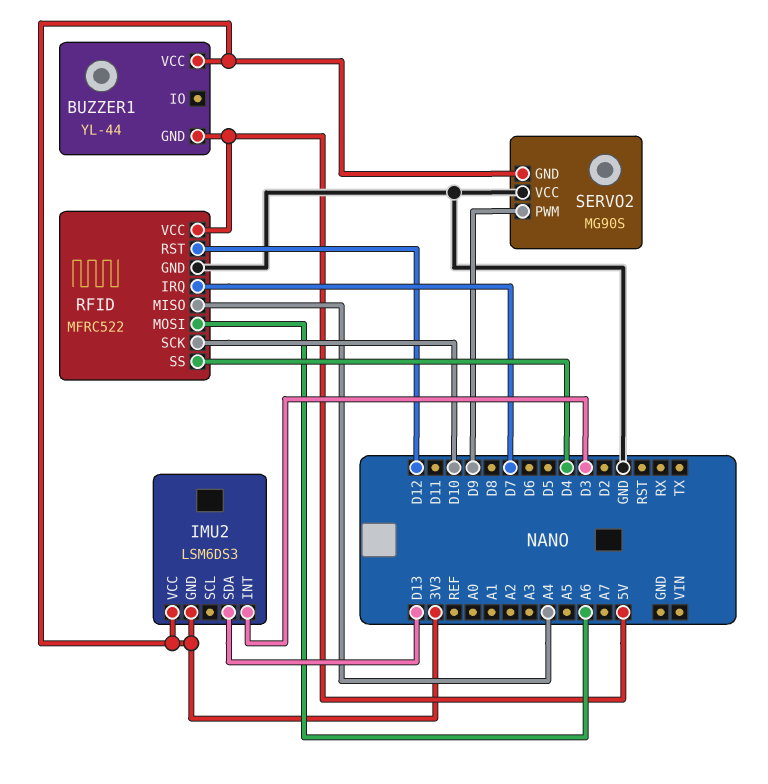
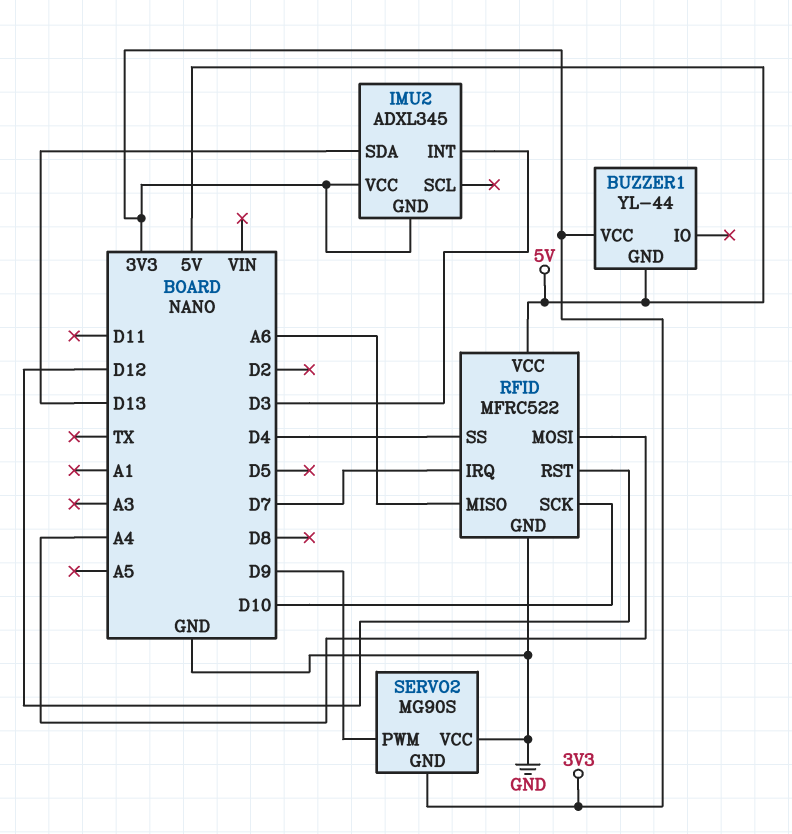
IMU2: LSM6DS3 -> ADXL345
RFID pin MISO: A4 -> A6
RFID pin MOSI: A6 -> A4

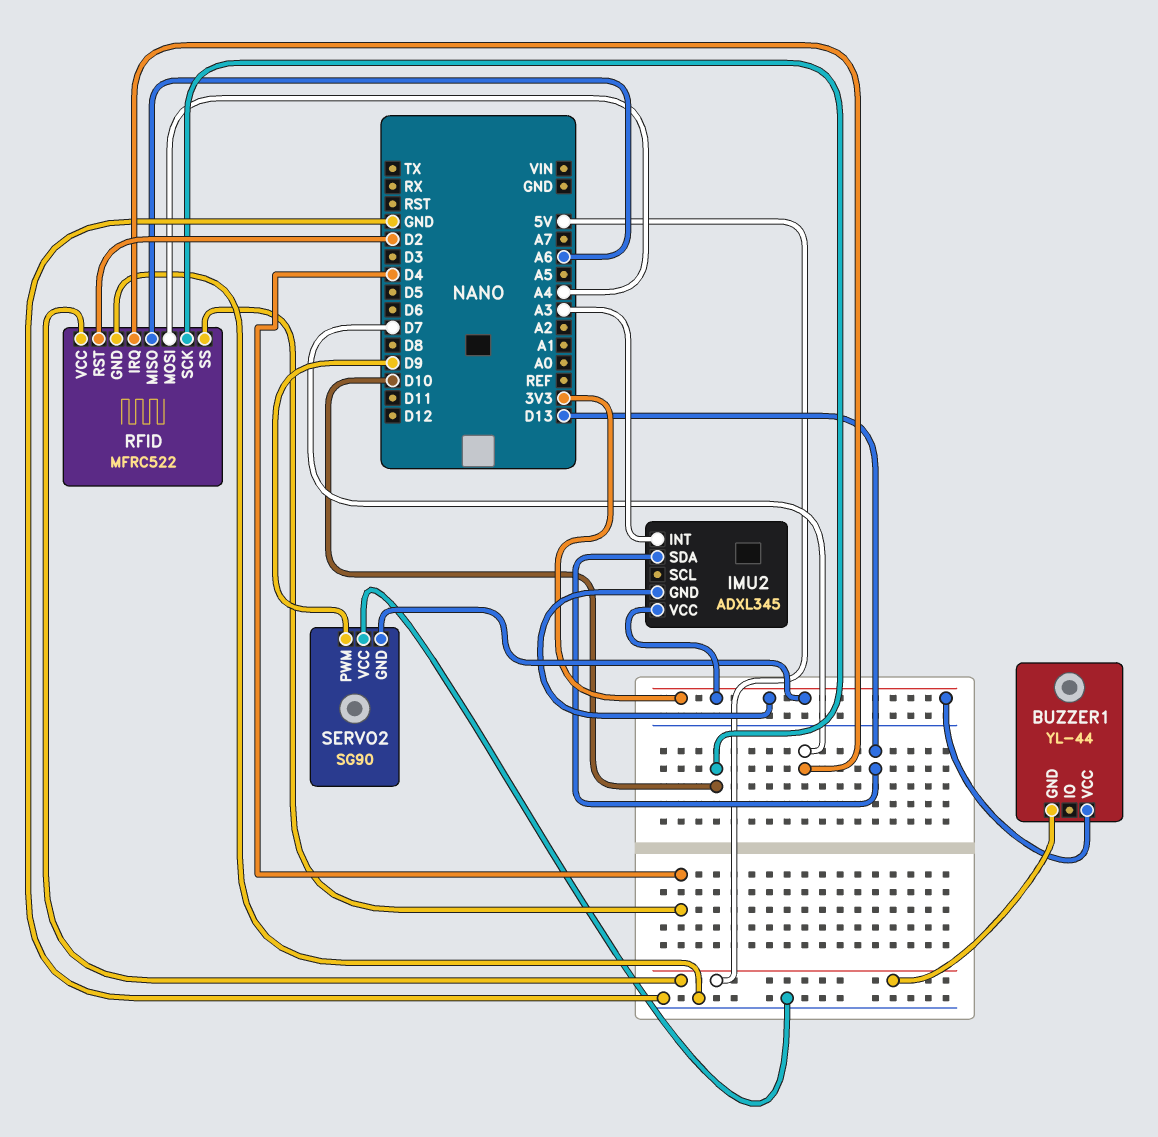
IMU2 pin INT: D3 -> A3
RFID pin RST: D12 -> D2
SERVO2: MG90S -> SG90

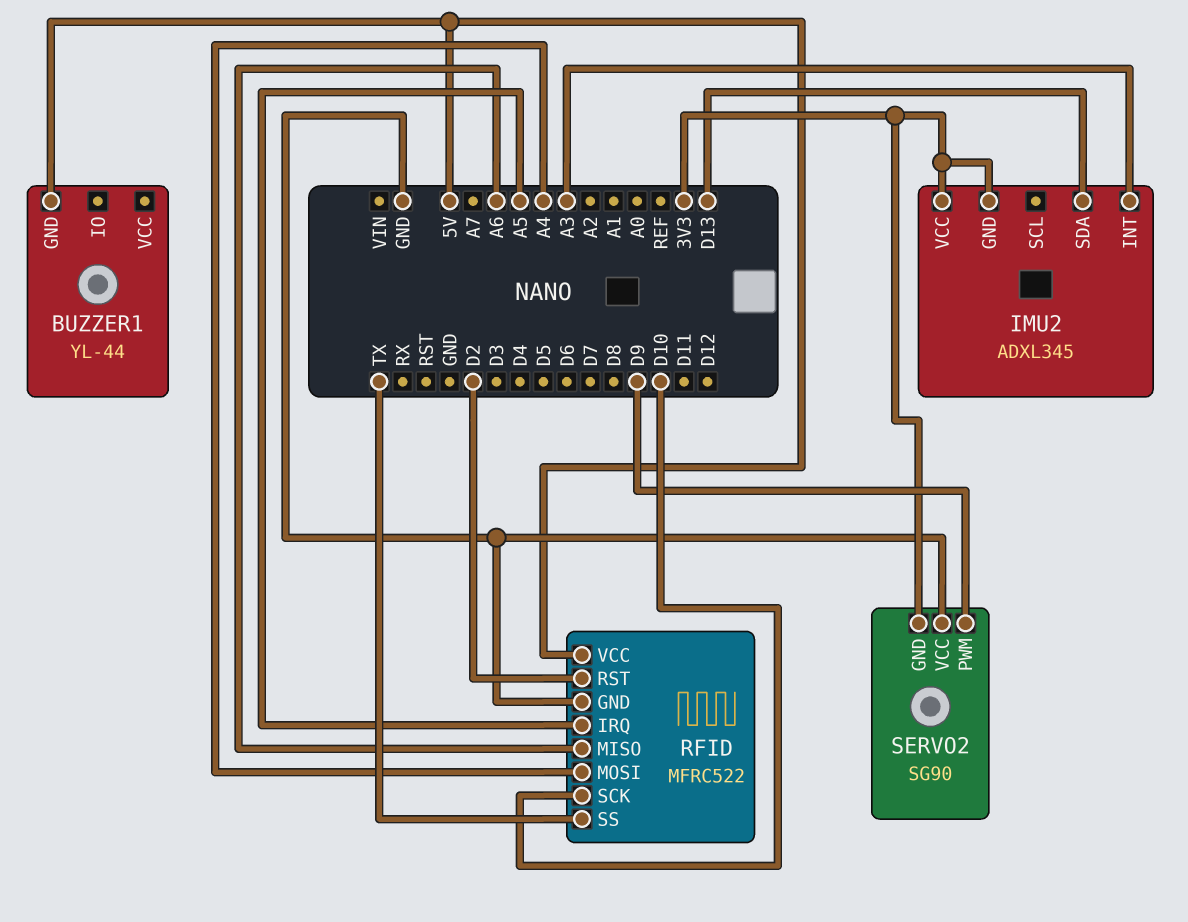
BUZZER1 pin VCC: 3V3 -> none
RFID pin IRQ: D7 -> A5
RFID pin SS: D4 -> TX

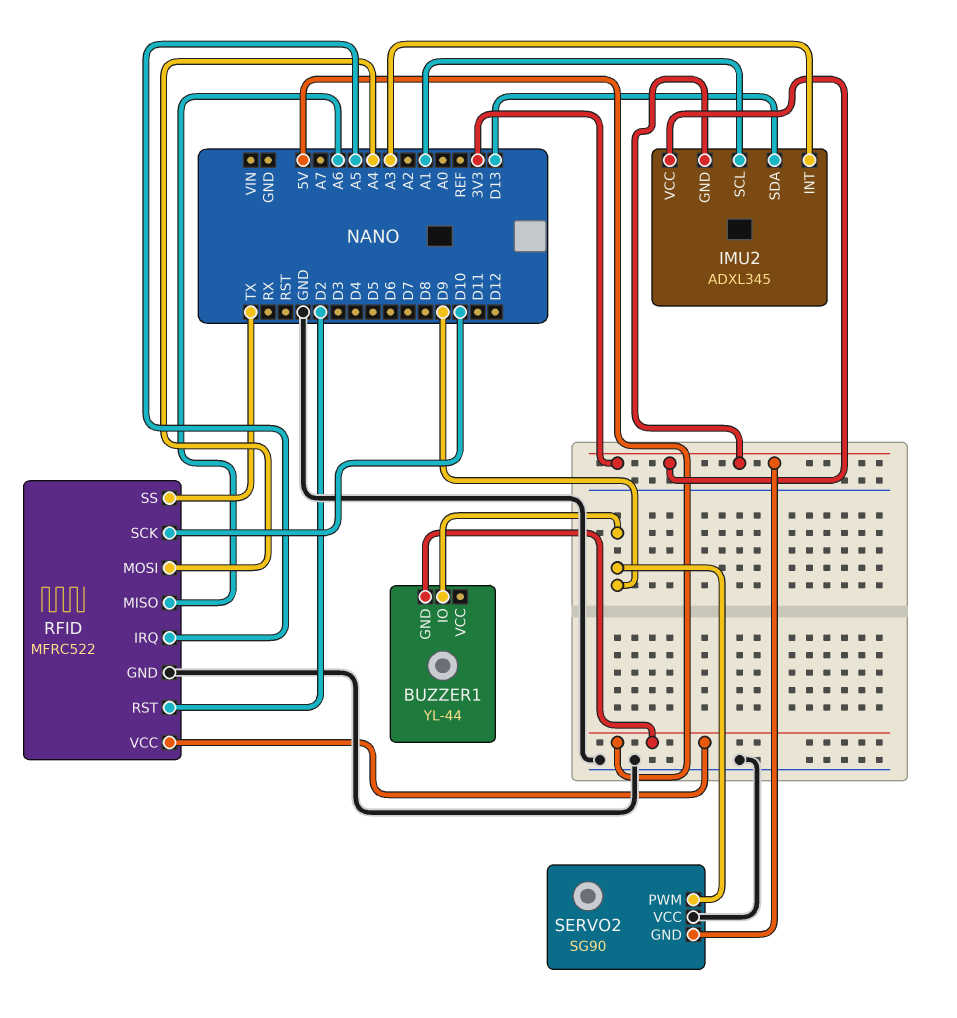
BUZZER1 pin IO: none -> D9
IMU2 pin SCL: none -> A1

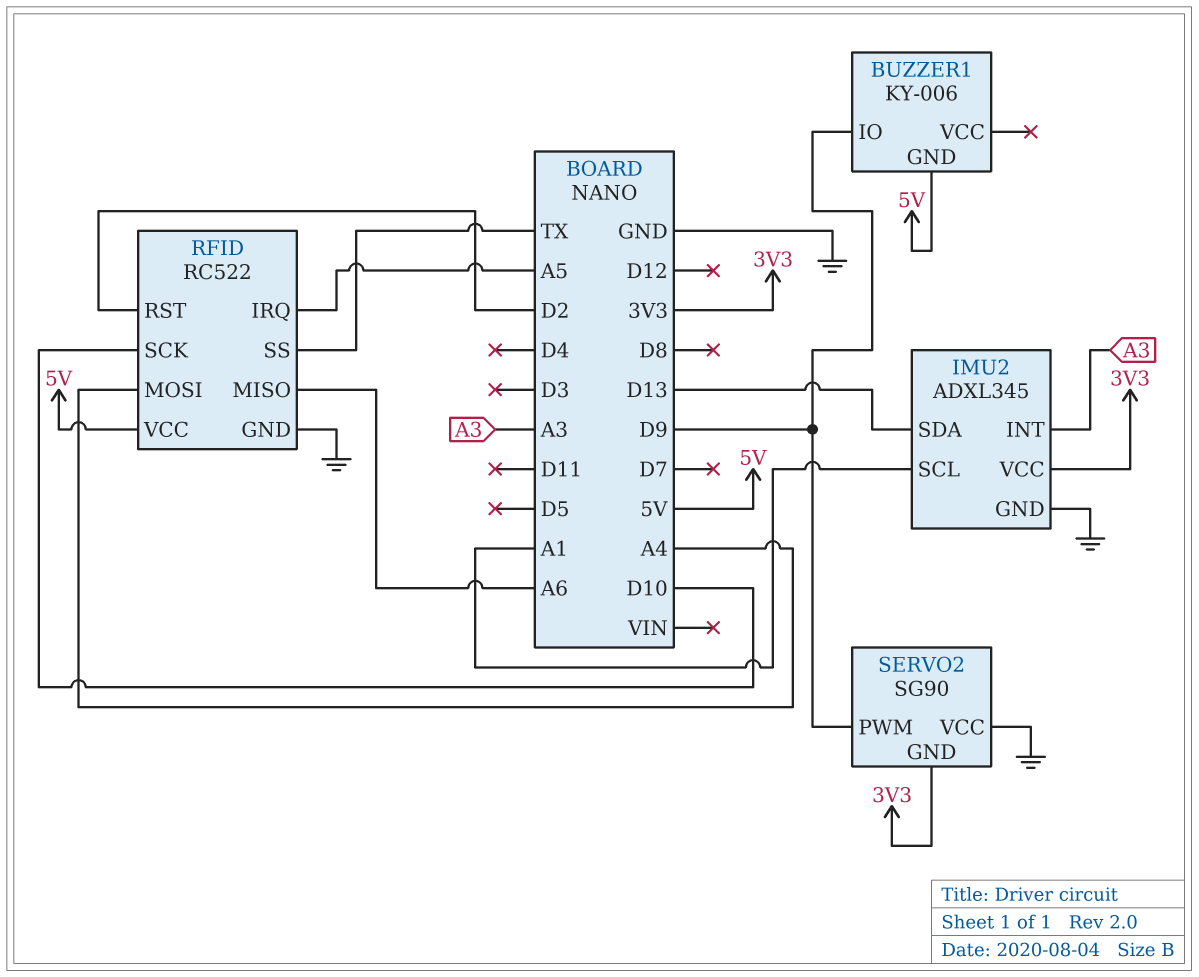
BUZZER1: YL-44 -> KY-006
IMU2 pin GND: 3V3 -> GND
RFID: MFRC522 -> RC522

